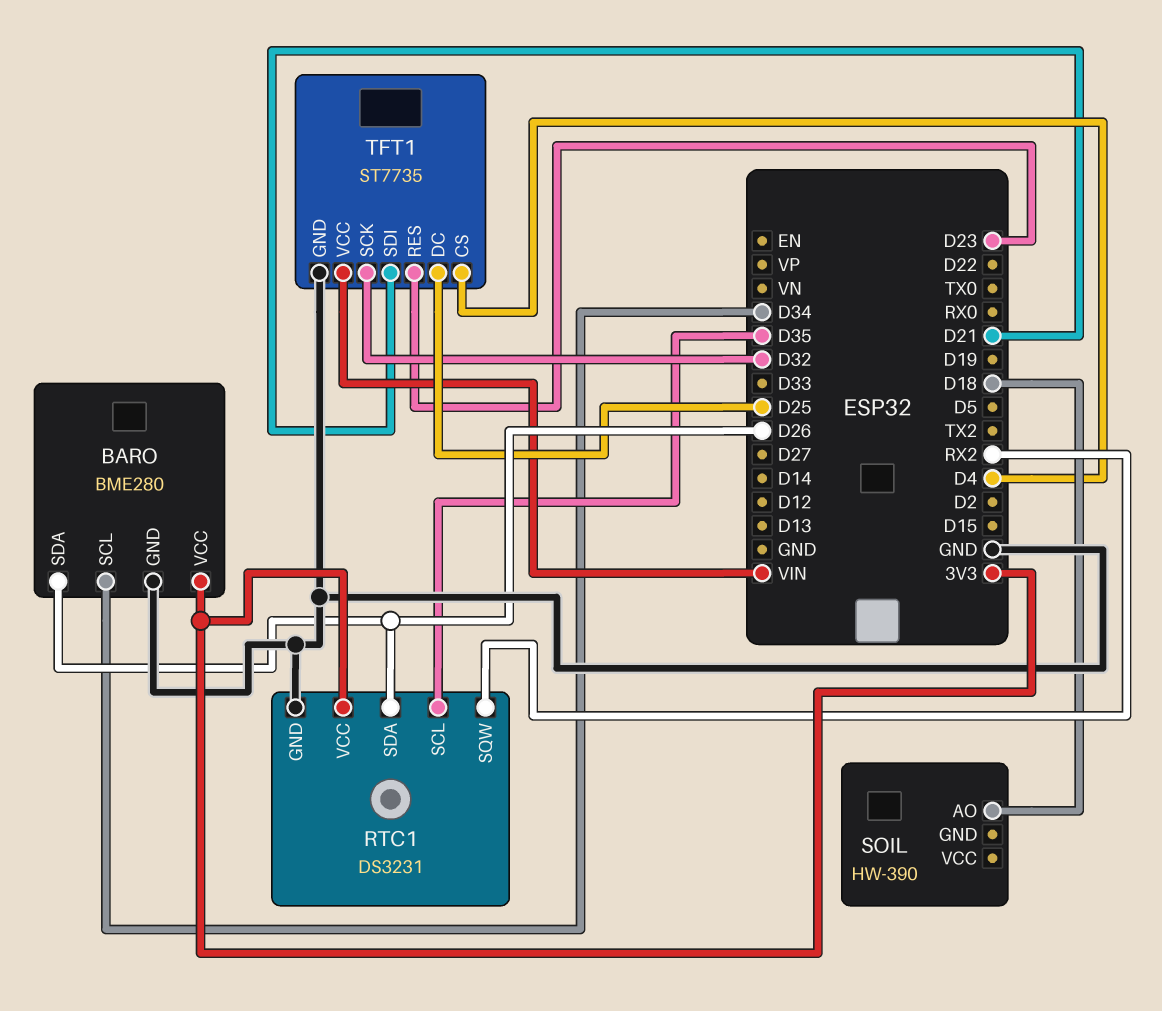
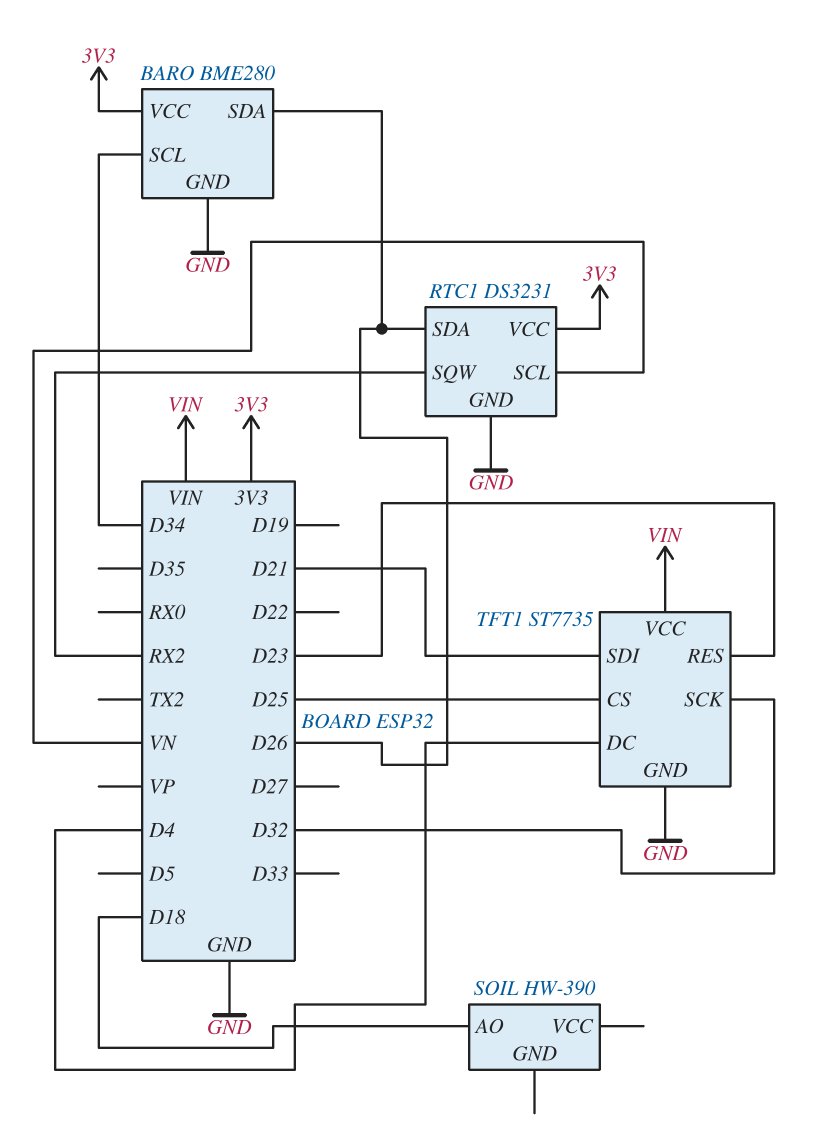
RTC1 pin SCL: D35 -> VN
TFT1 pin CS: D4 -> D25
TFT1 pin DC: D25 -> D4

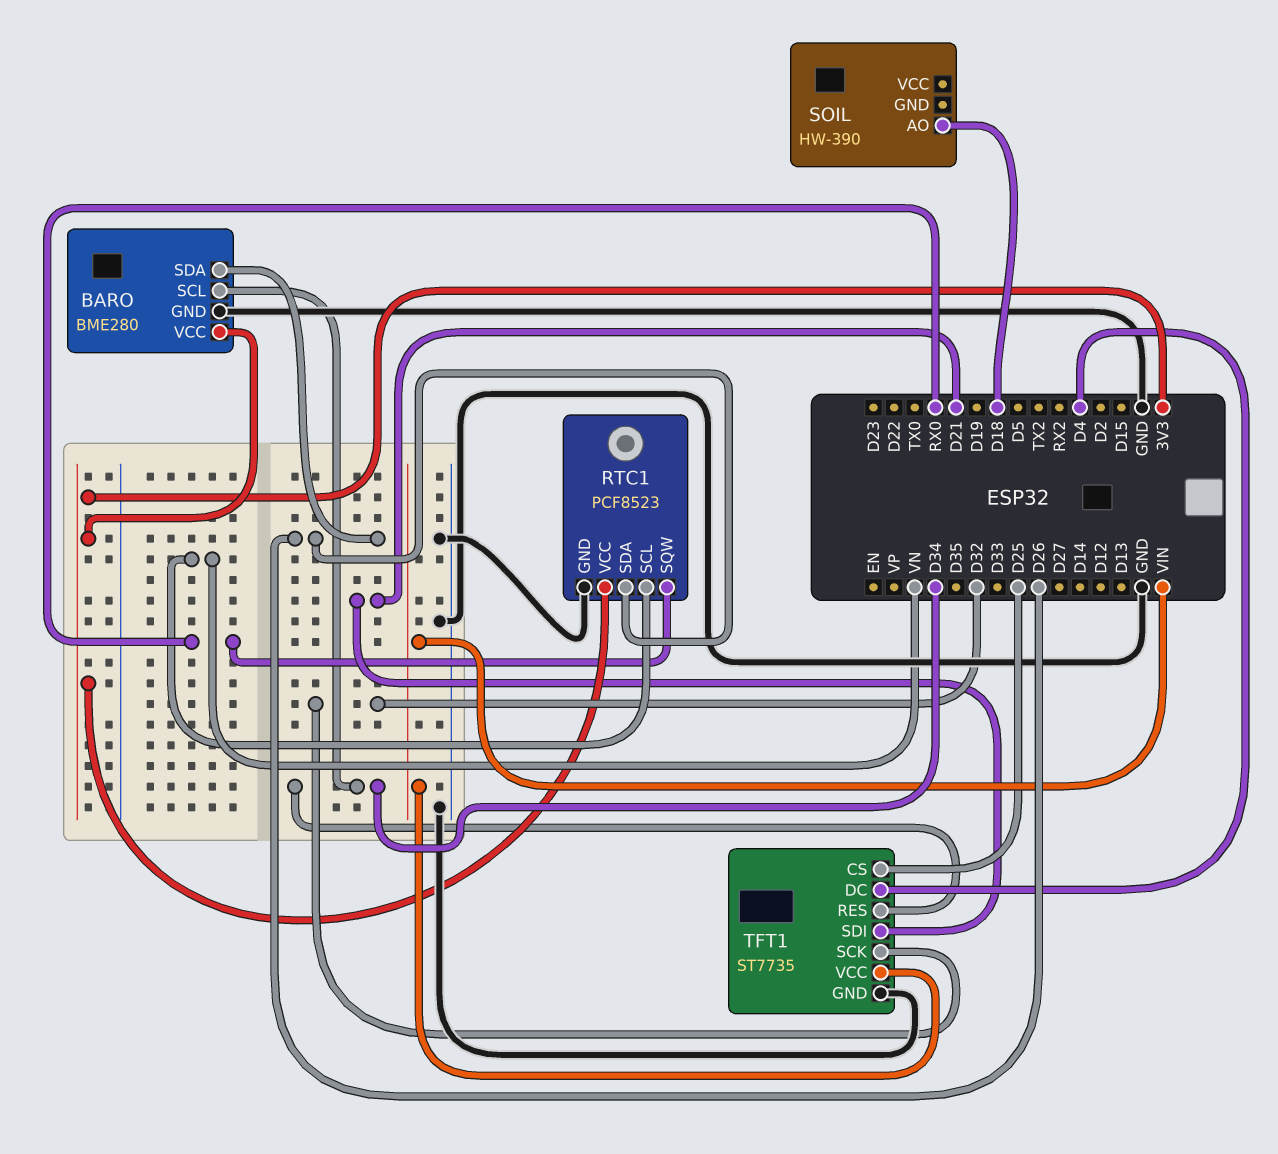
RTC1: DS3231 -> PCF8523
RTC1 pin SQW: RX2 -> RX0
TFT1 pin RES: D23 -> D34

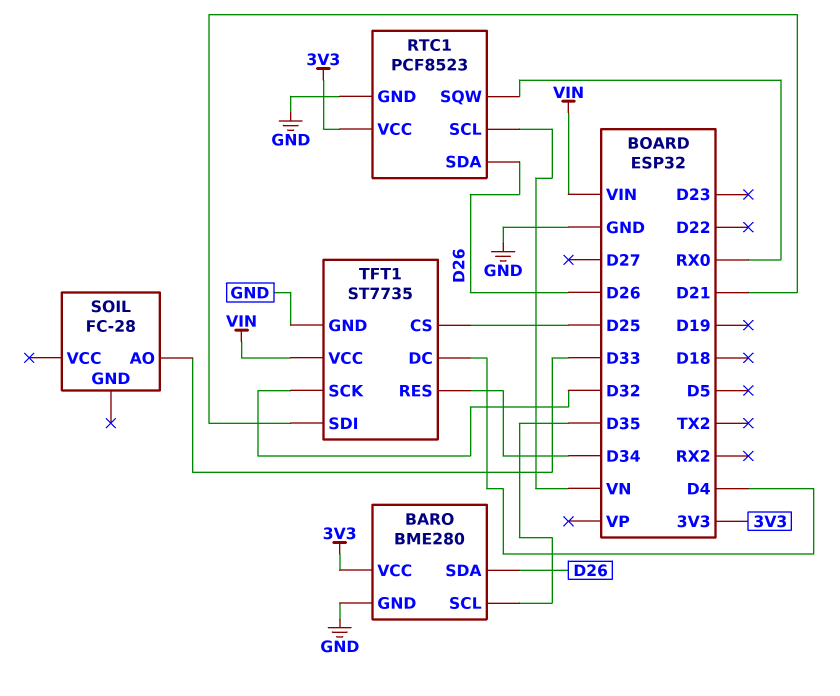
BARO pin SCL: D34 -> D35
SOIL: HW-390 -> FC-28
SOIL pin AO: D18 -> D33

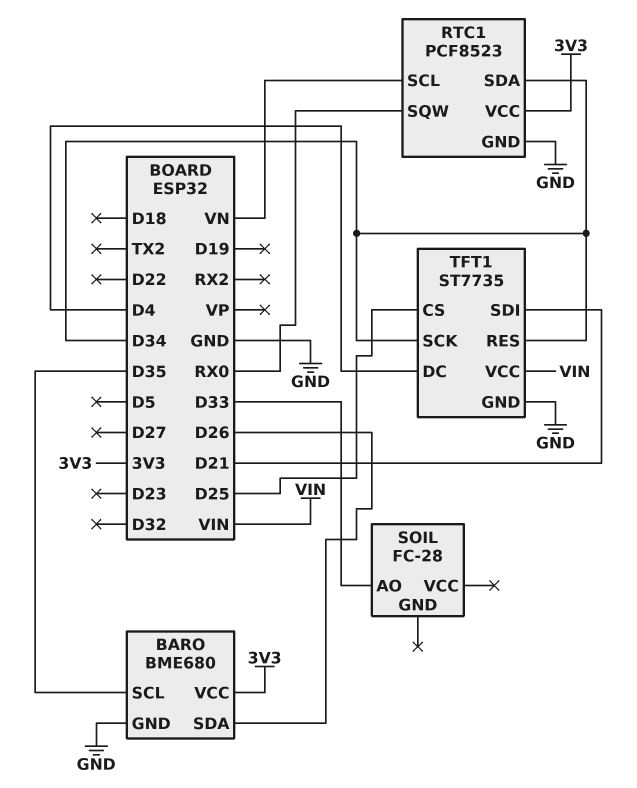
BARO: BME280 -> BME680
RTC1 pin SDA: D26 -> D34
TFT1 pin SCK: D32 -> D34

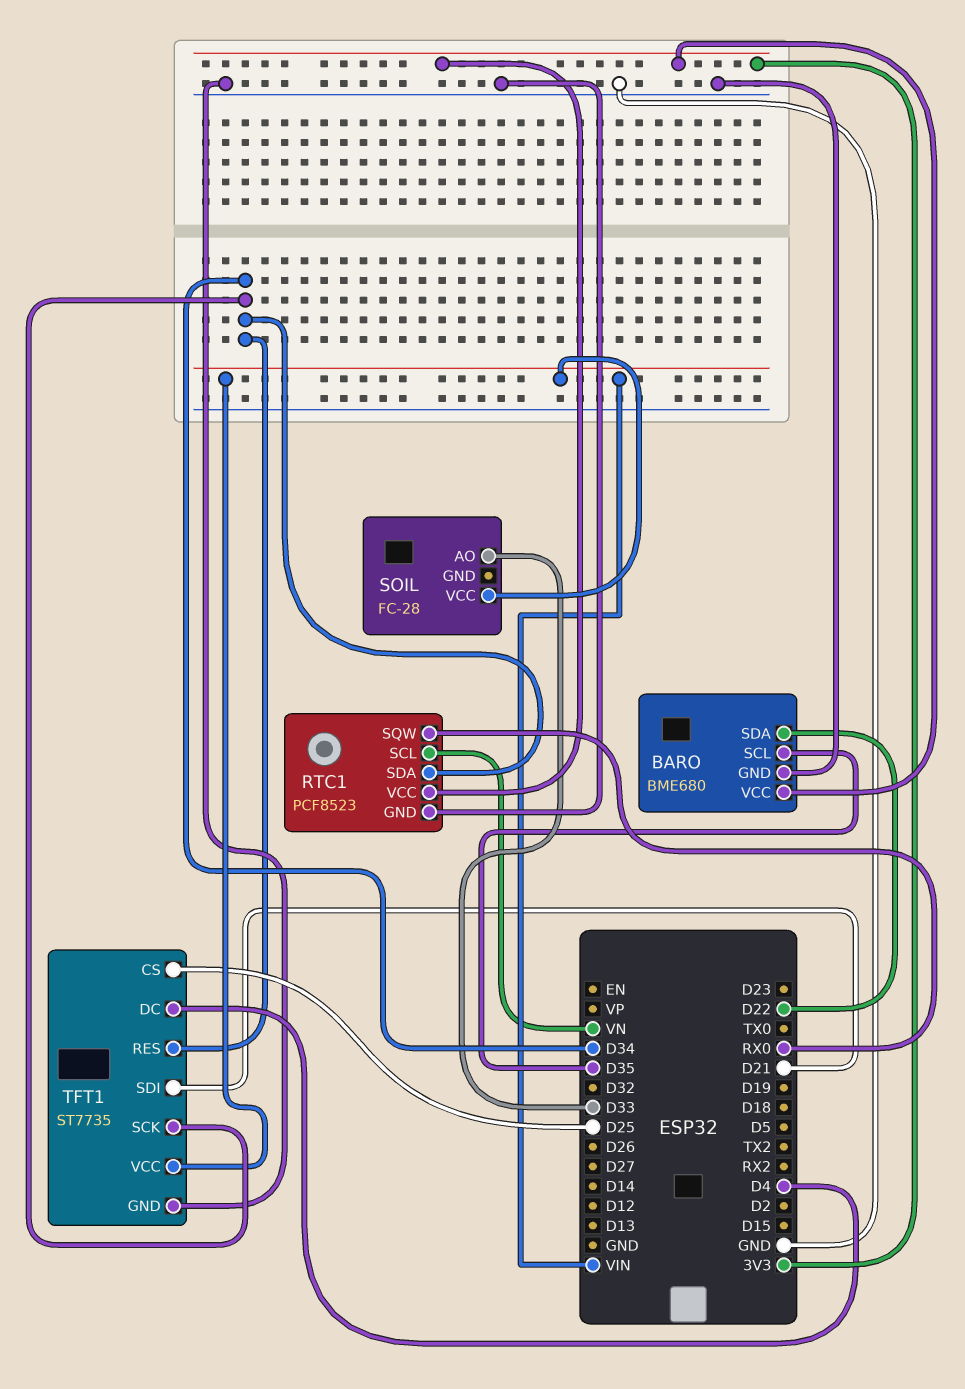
BARO pin SDA: D26 -> D22
SOIL pin VCC: none -> VIN

